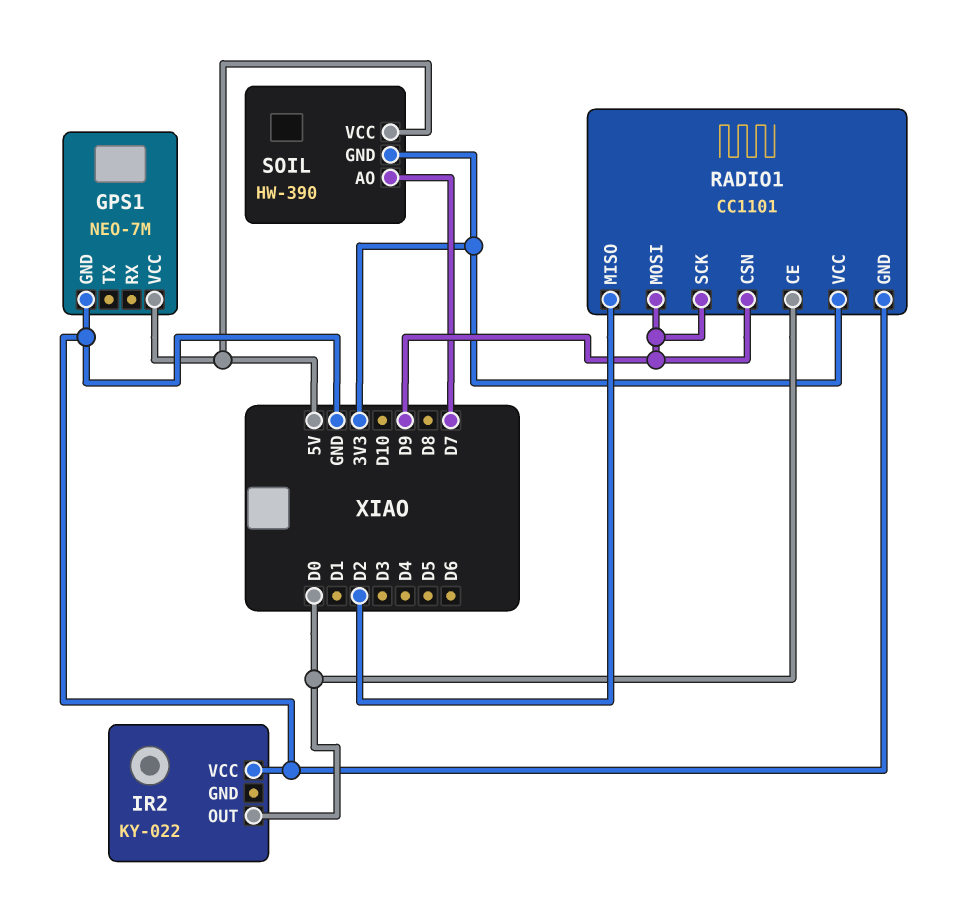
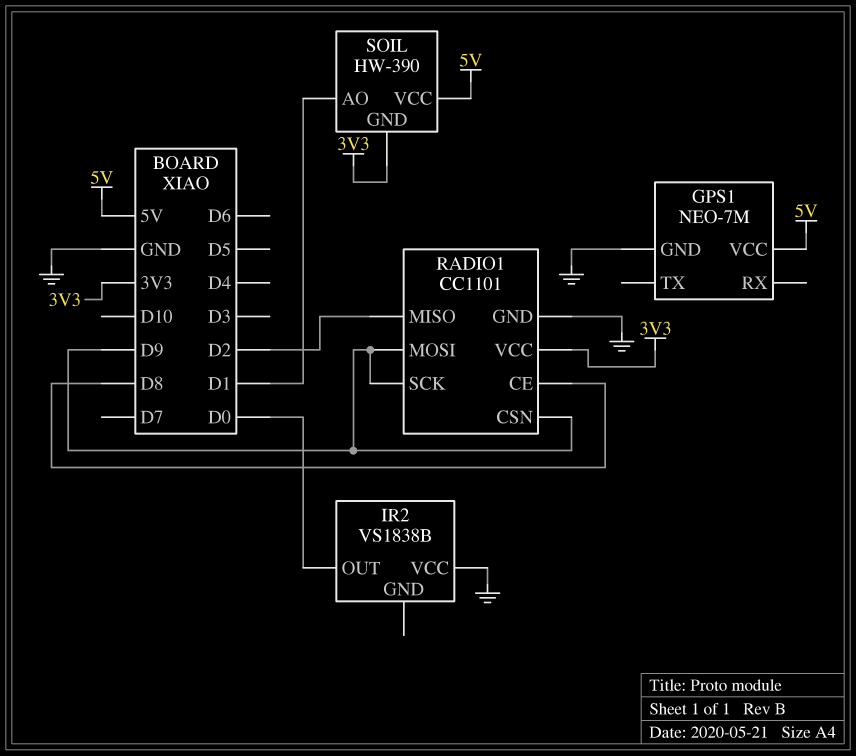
IR2: KY-022 -> VS1838B
RADIO1 pin CE: D0 -> D8
SOIL pin AO: D7 -> D1

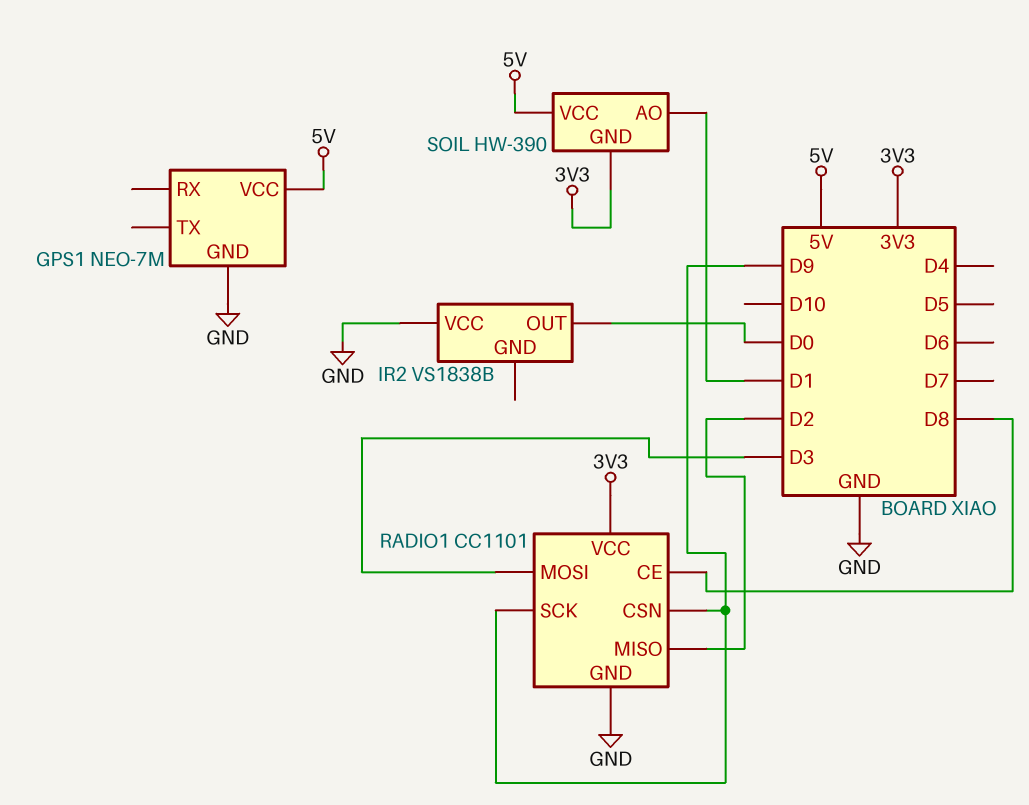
RADIO1 pin MOSI: D9 -> D3

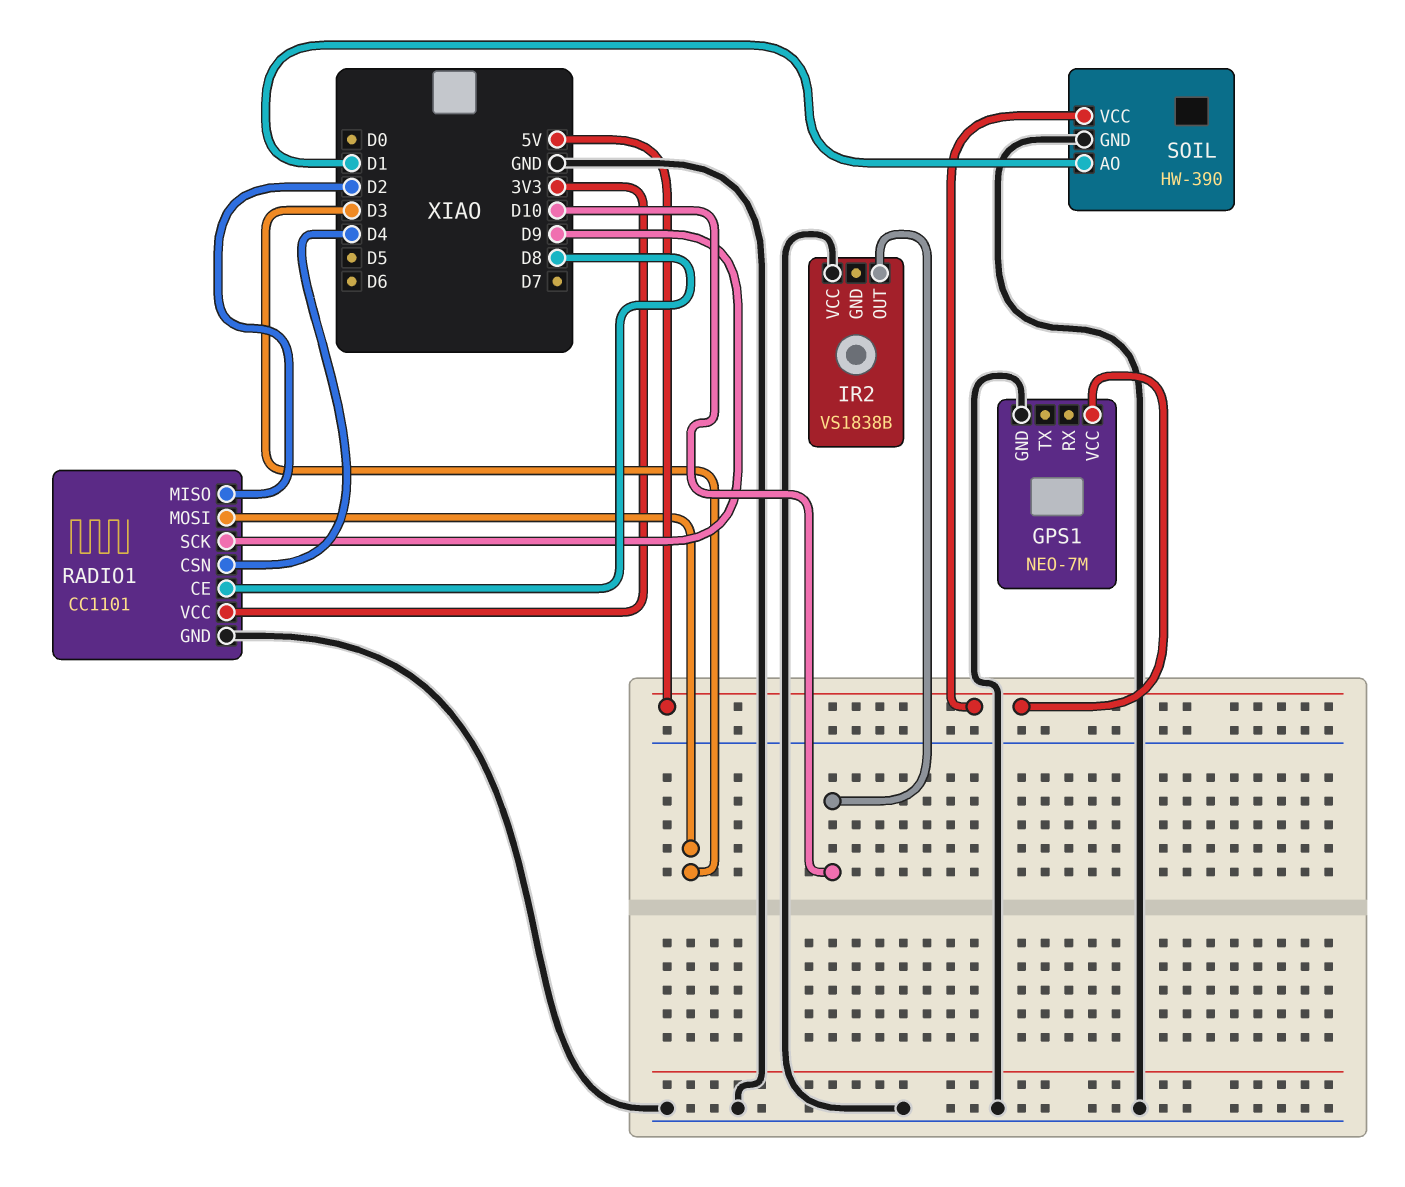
IR2 pin OUT: D0 -> D10
RADIO1 pin CSN: D9 -> D4
SOIL pin GND: 3V3 -> GND

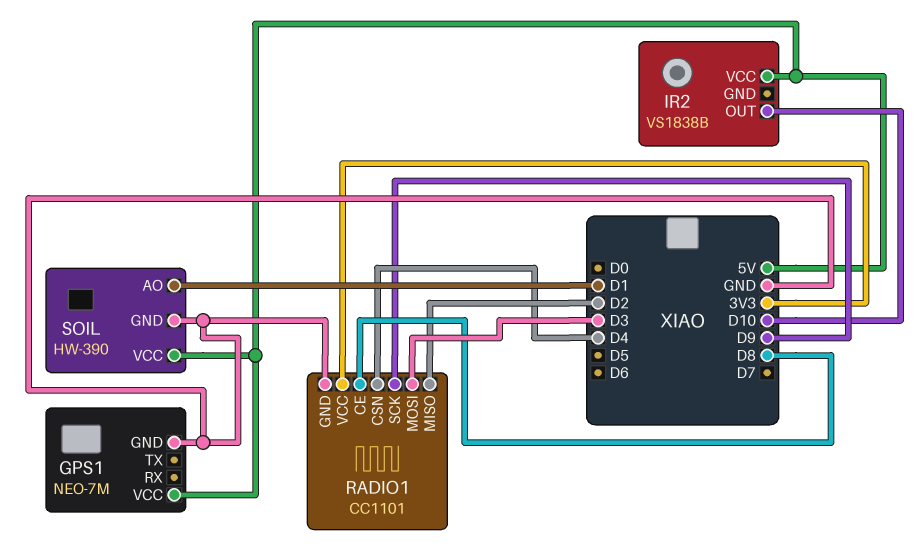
IR2 pin VCC: GND -> 5V

